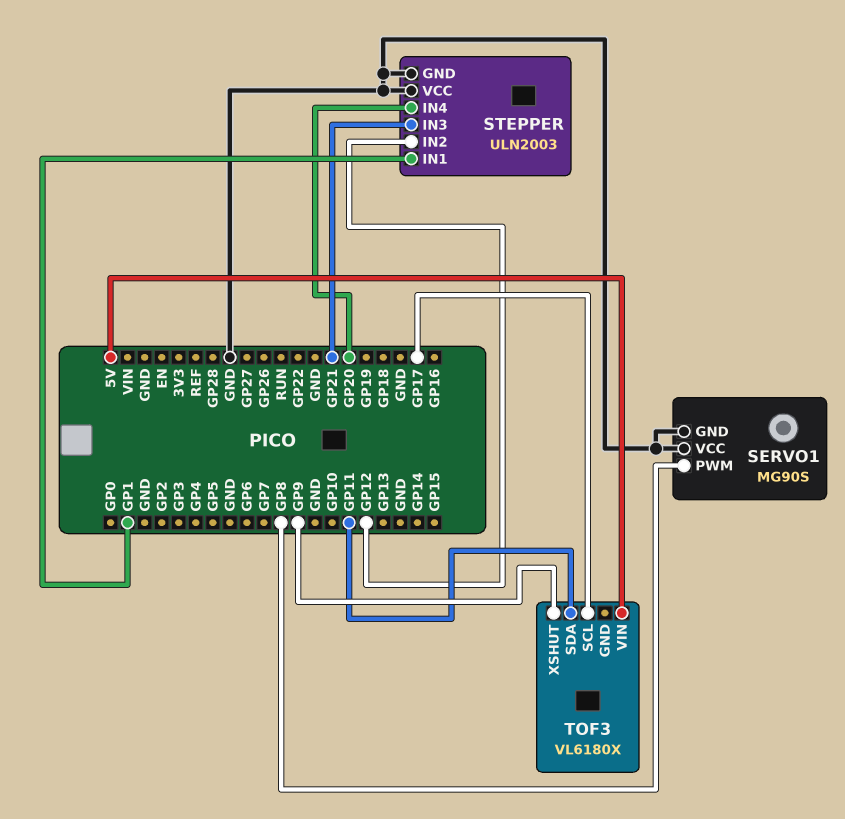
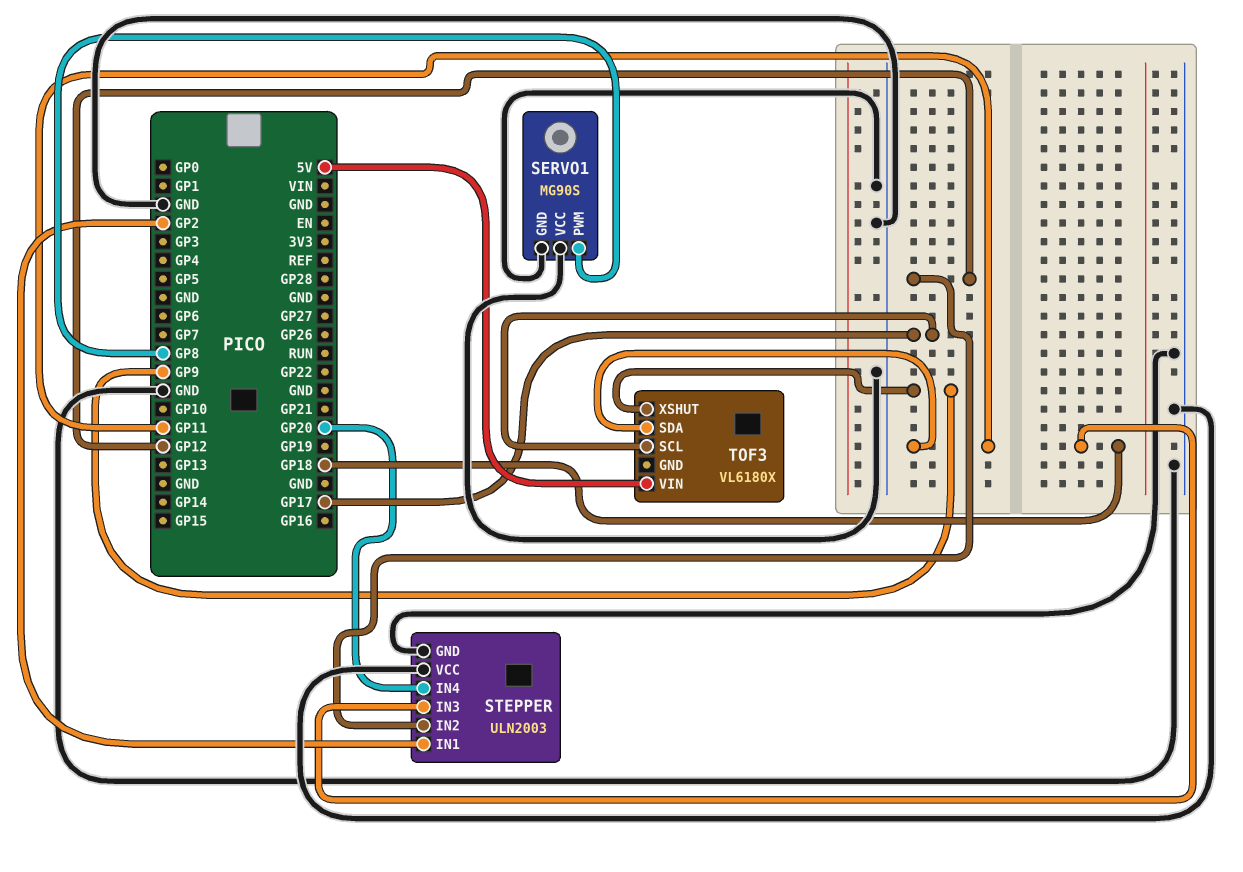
STEPPER pin IN1: GP1 -> GP2
STEPPER pin IN3: GP21 -> GP18

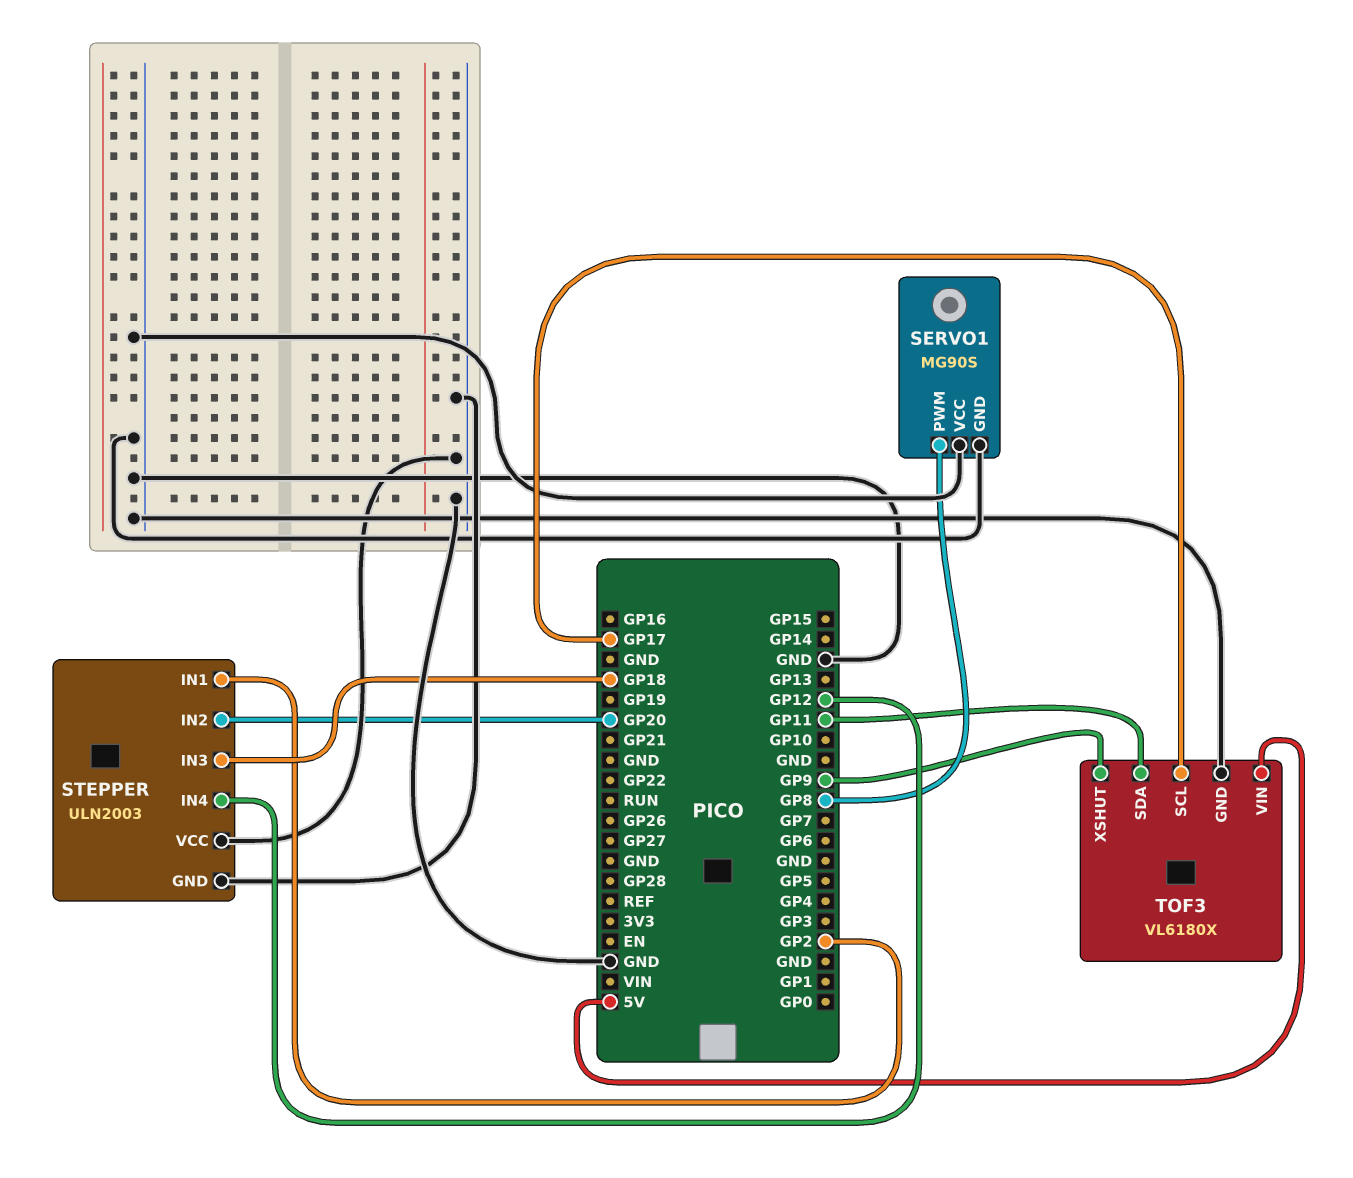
STEPPER pin IN2: GP12 -> GP20
STEPPER pin IN4: GP20 -> GP12
TOF3 pin GND: none -> GND

